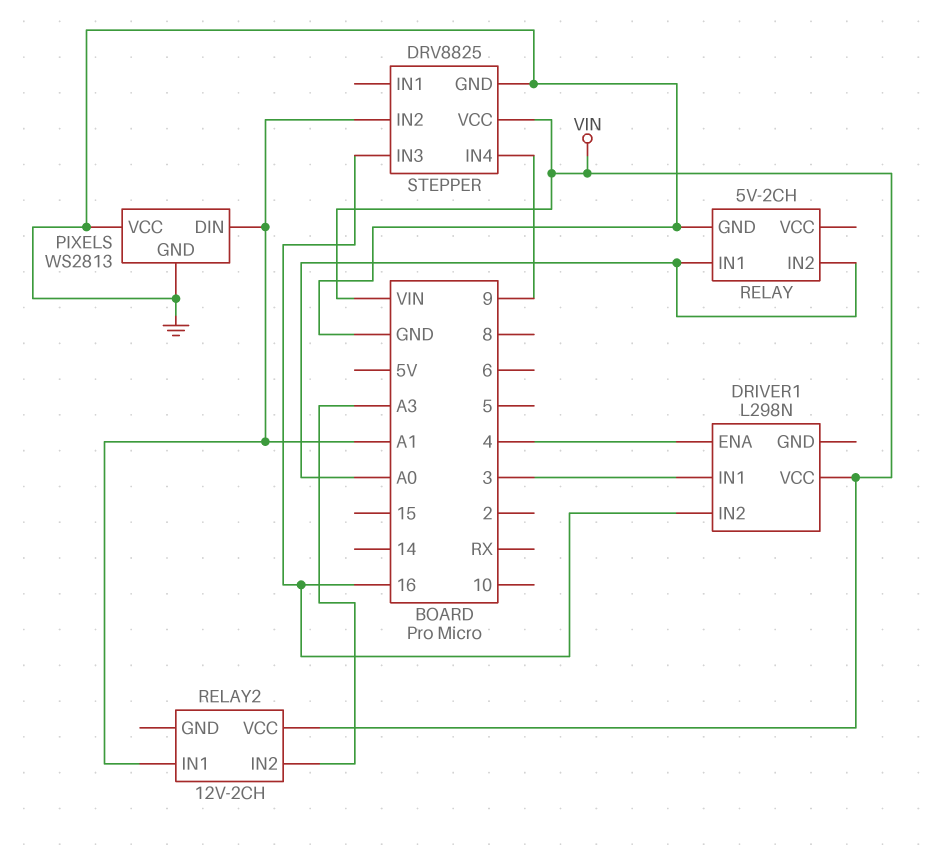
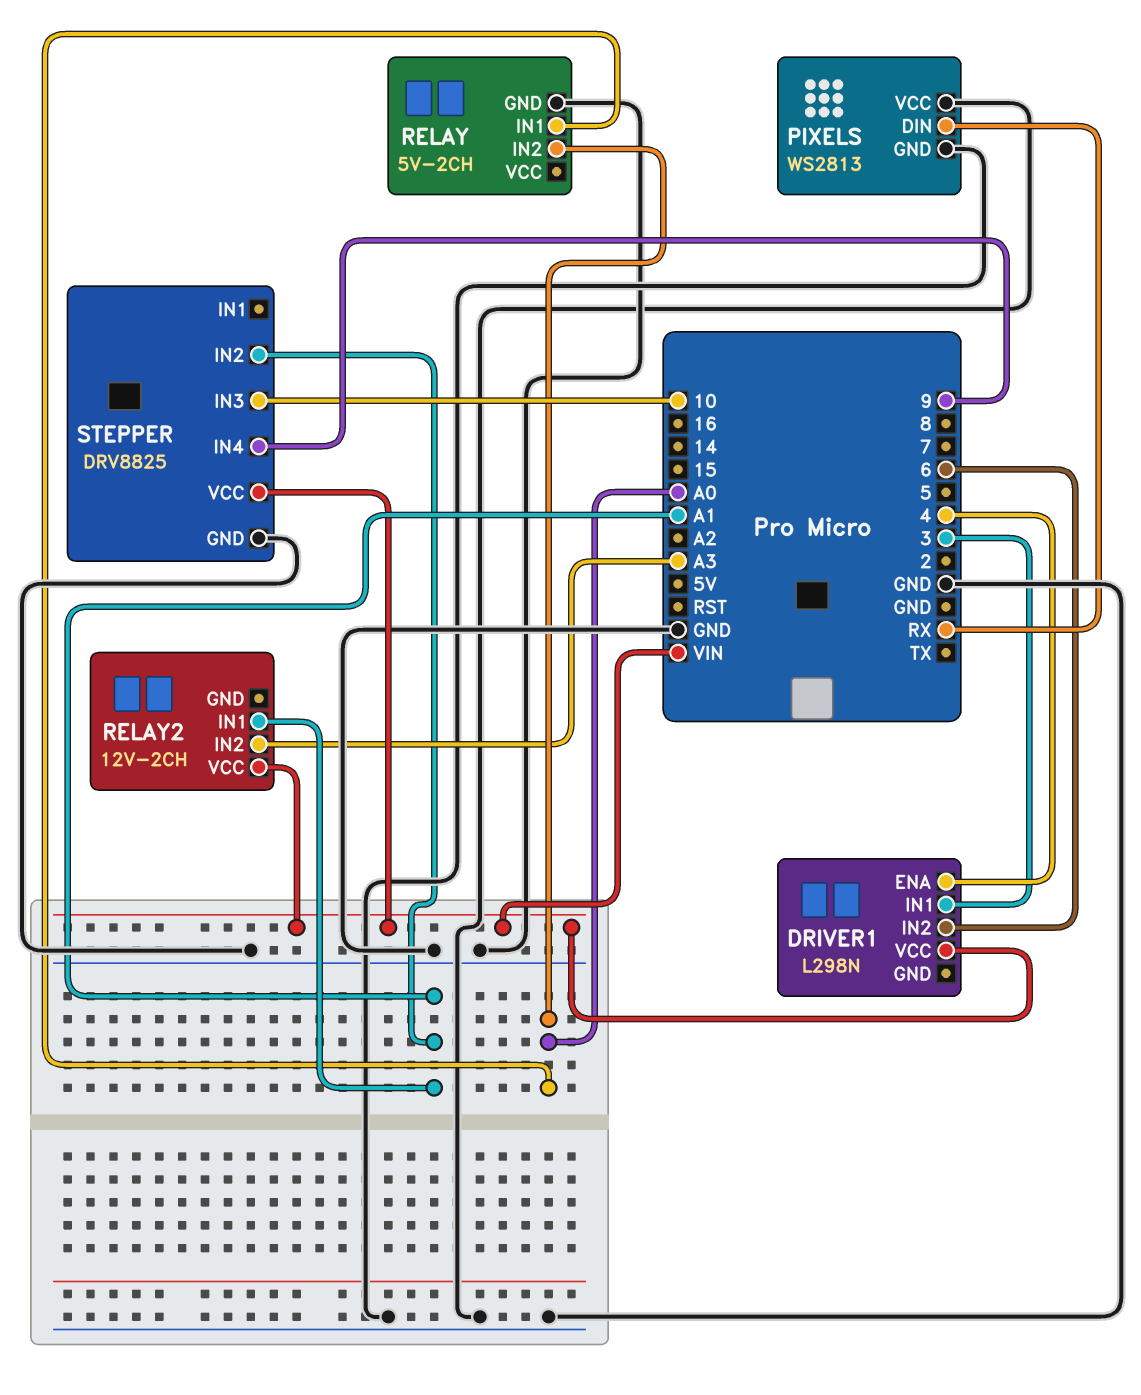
DRIVER1 pin IN2: 16 -> 6
PIXELS pin DIN: A1 -> RX
STEPPER pin IN3: 16 -> 10

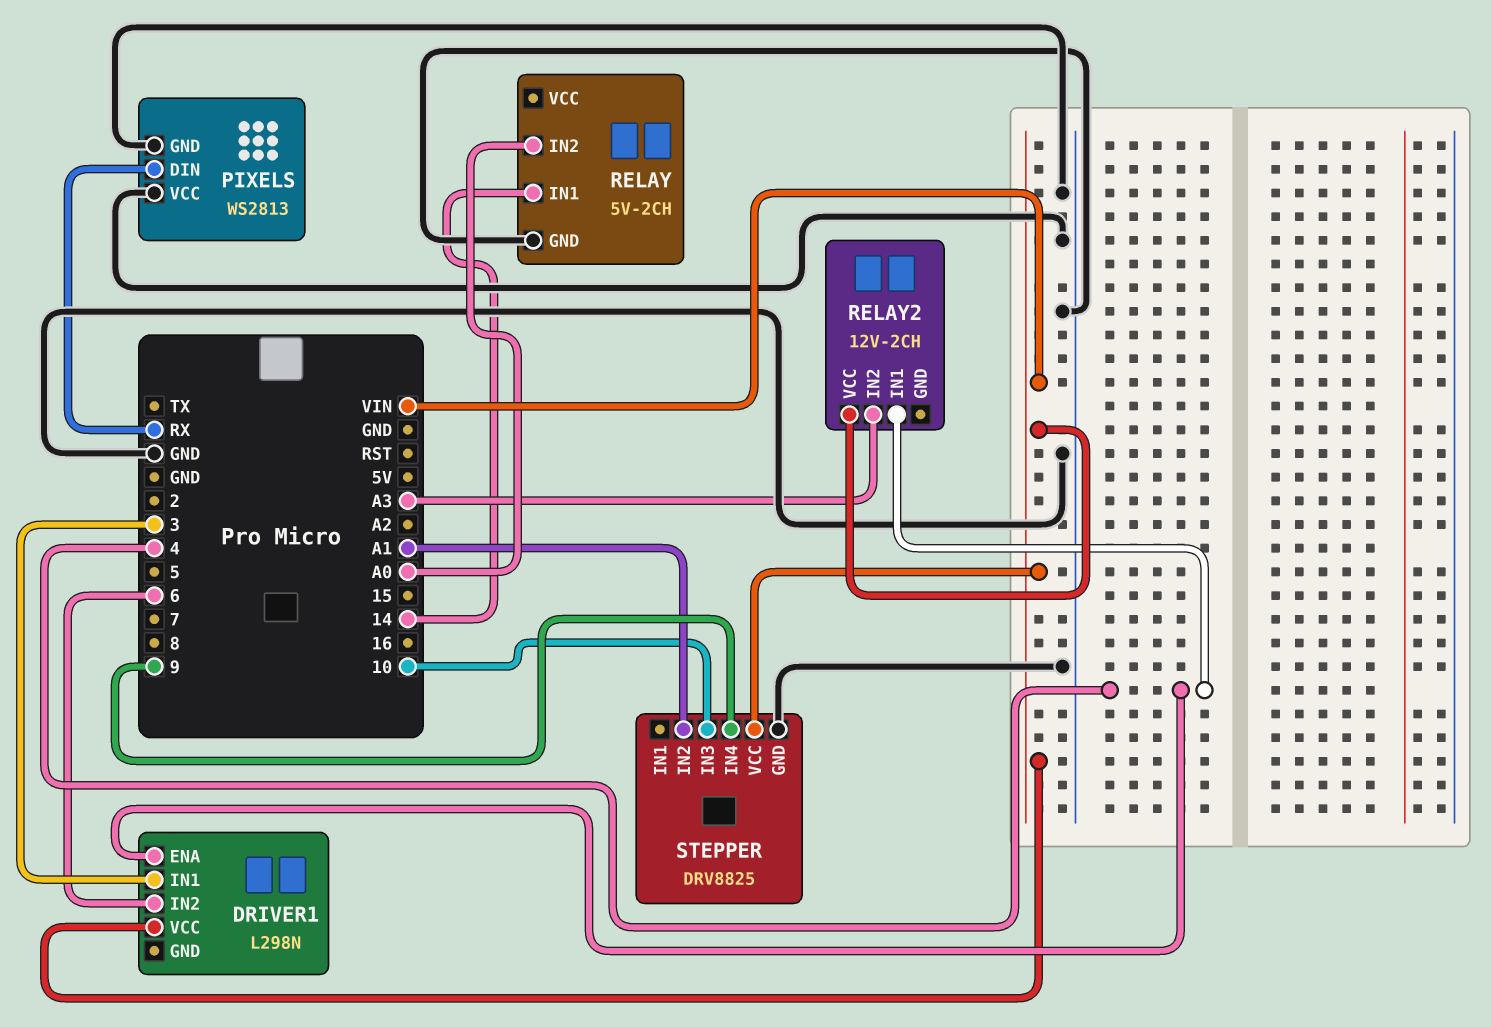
RELAY pin IN1: A0 -> 14
RELAY2 pin IN1: A1 -> 4

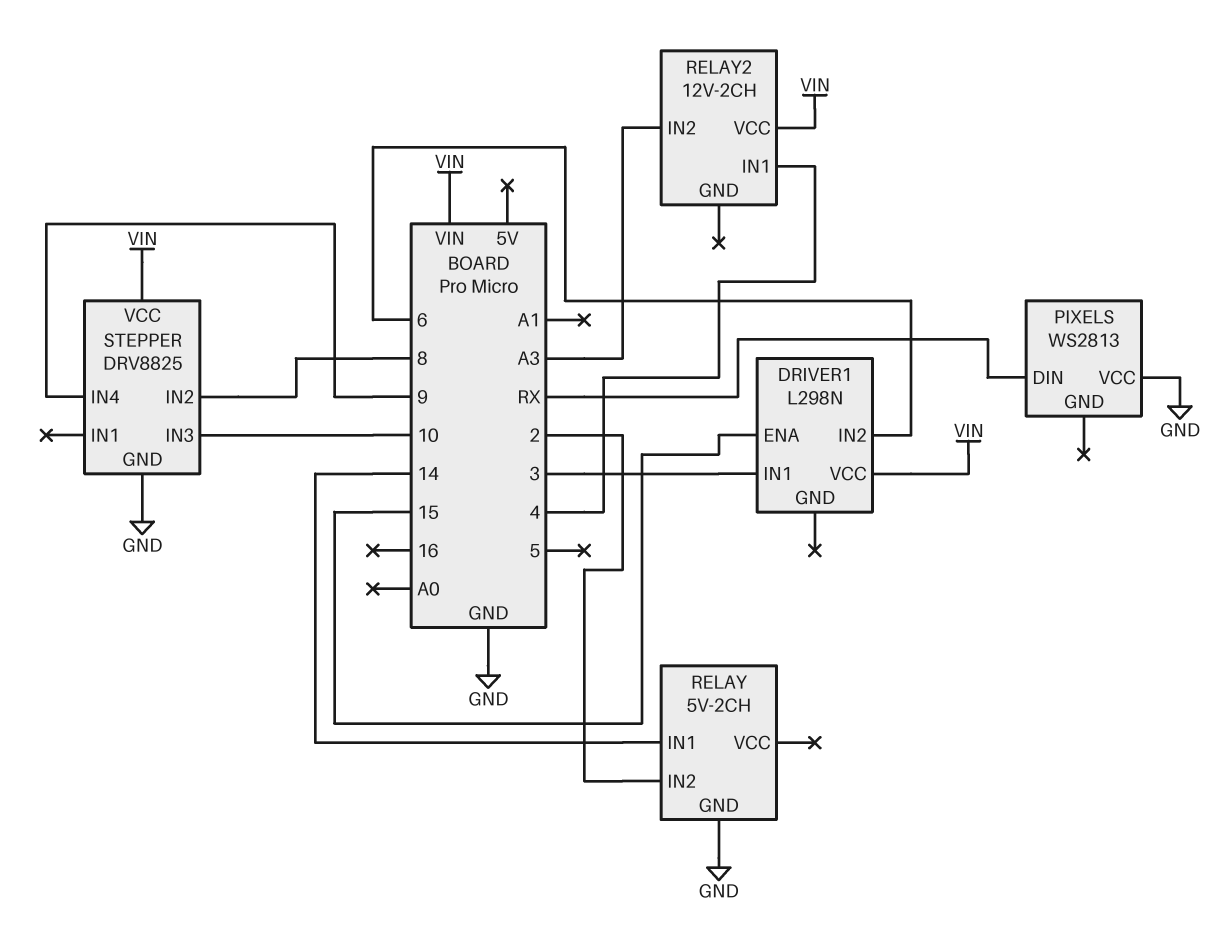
DRIVER1 pin ENA: 4 -> 15
PIXELS pin GND: GND -> none
RELAY pin IN2: A0 -> 2
STEPPER pin IN2: A1 -> 8

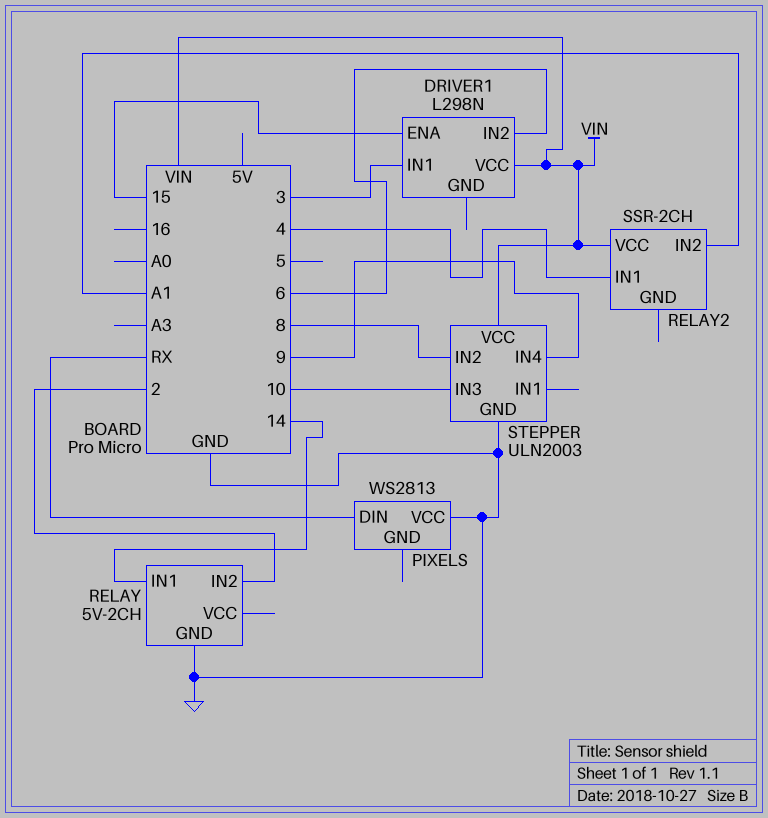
RELAY2: 12V-2CH -> SSR-2CH
RELAY2 pin IN2: A3 -> A1
STEPPER: DRV8825 -> ULN2003

